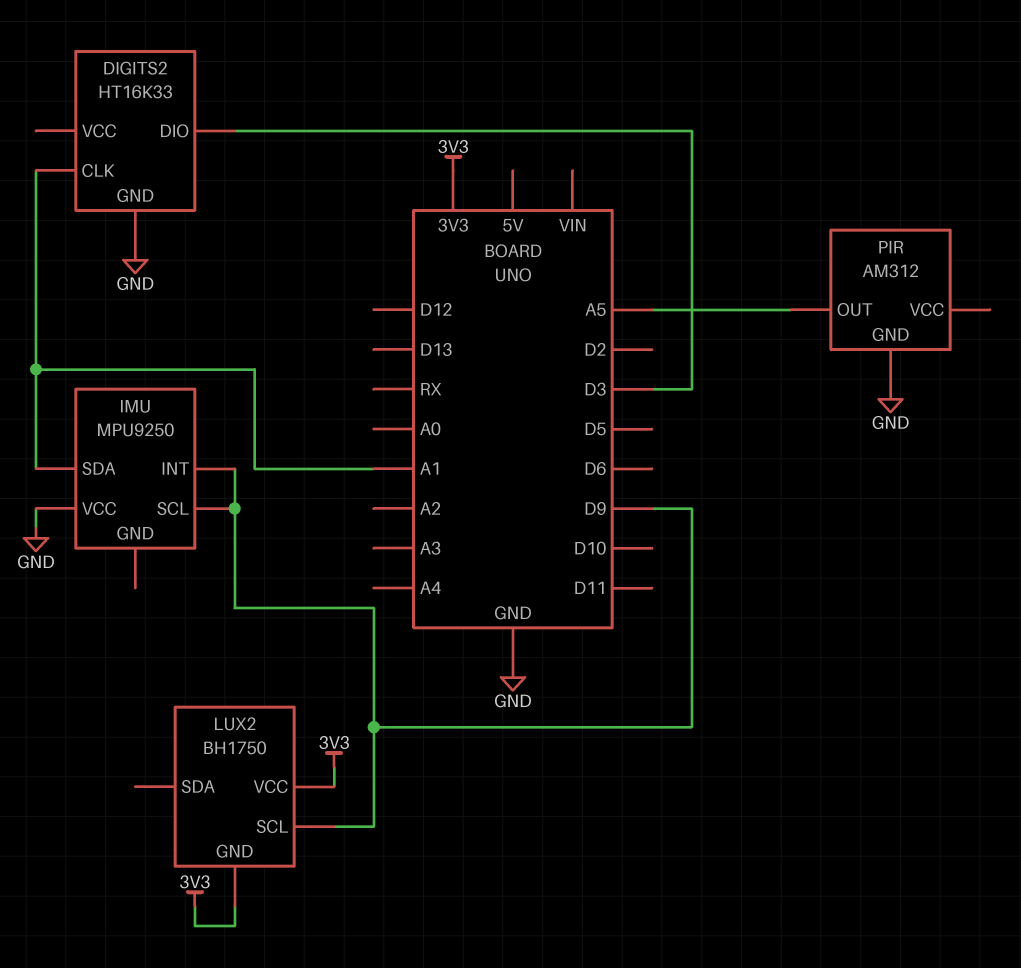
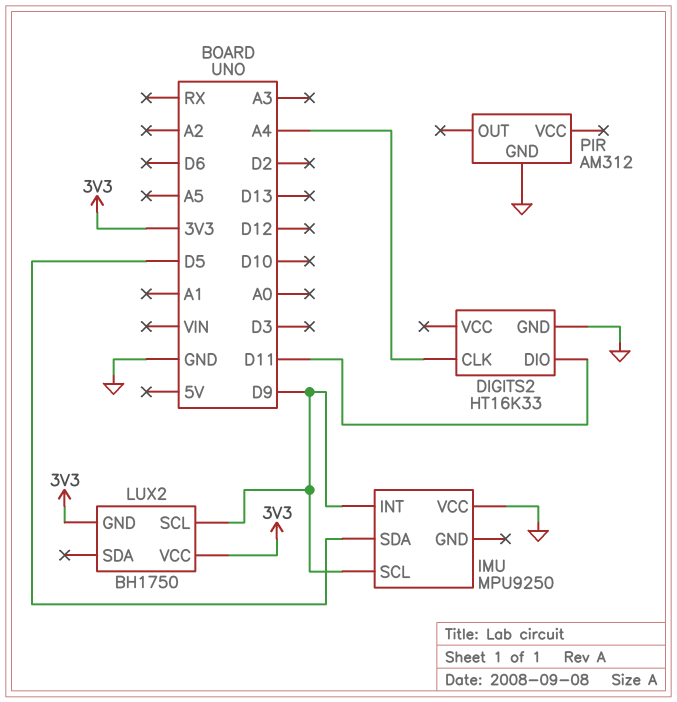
DIGITS2 pin CLK: A1 -> A4
DIGITS2 pin DIO: D3 -> D11
IMU pin SDA: A1 -> D5
PIR pin OUT: A5 -> none

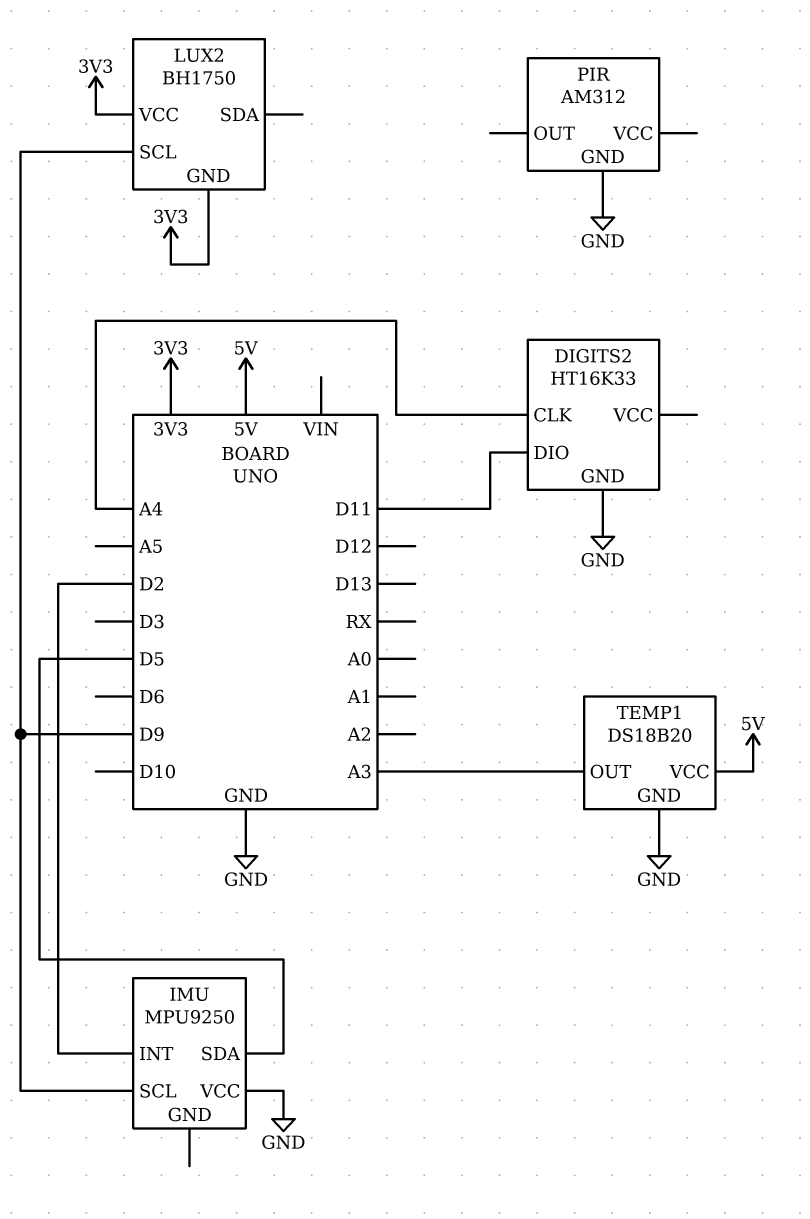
IMU pin INT: D9 -> D2
TEMP1: none -> DS18B20
TEMP1 pin GND: none -> GND
TEMP1 pin OUT: none -> A3
TEMP1 pin VCC: none -> 5V

